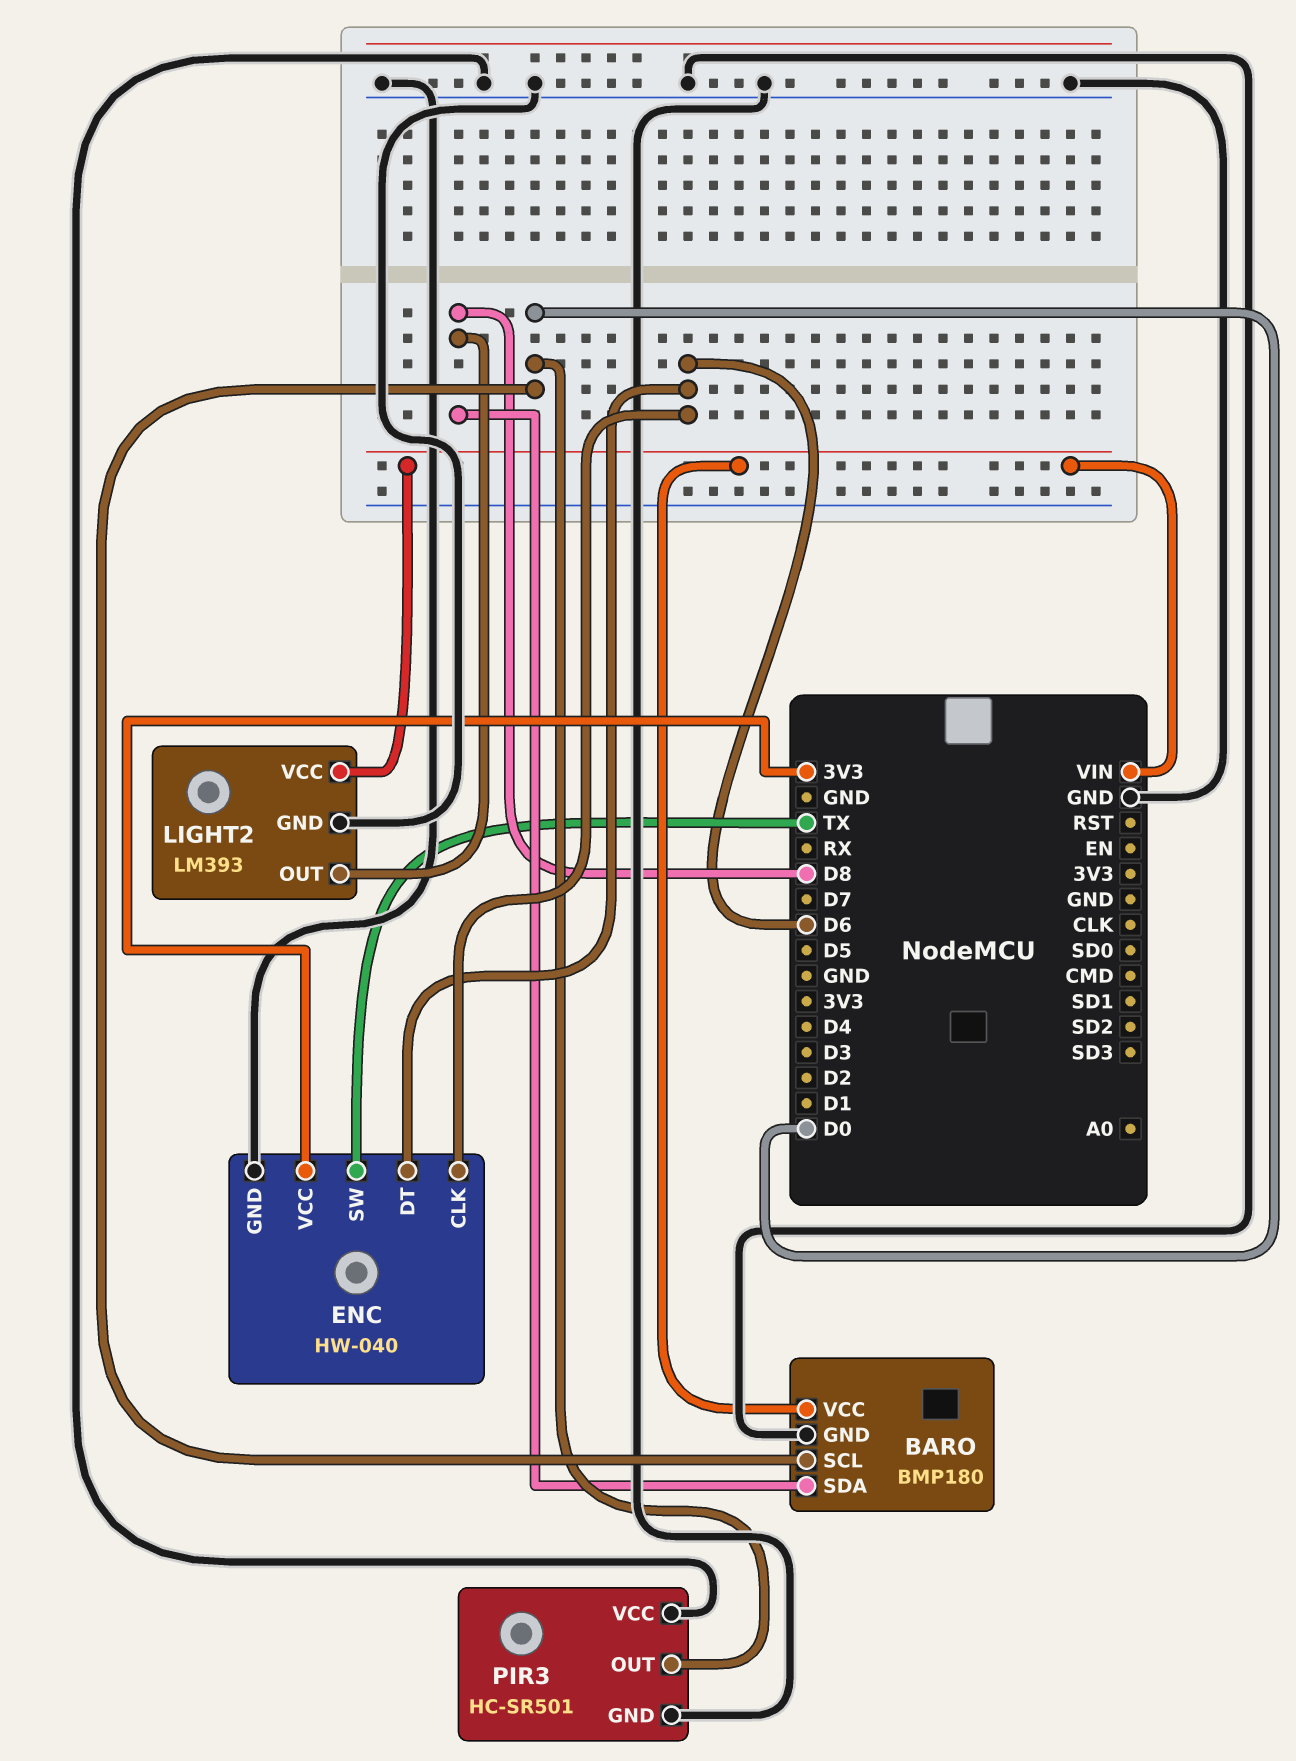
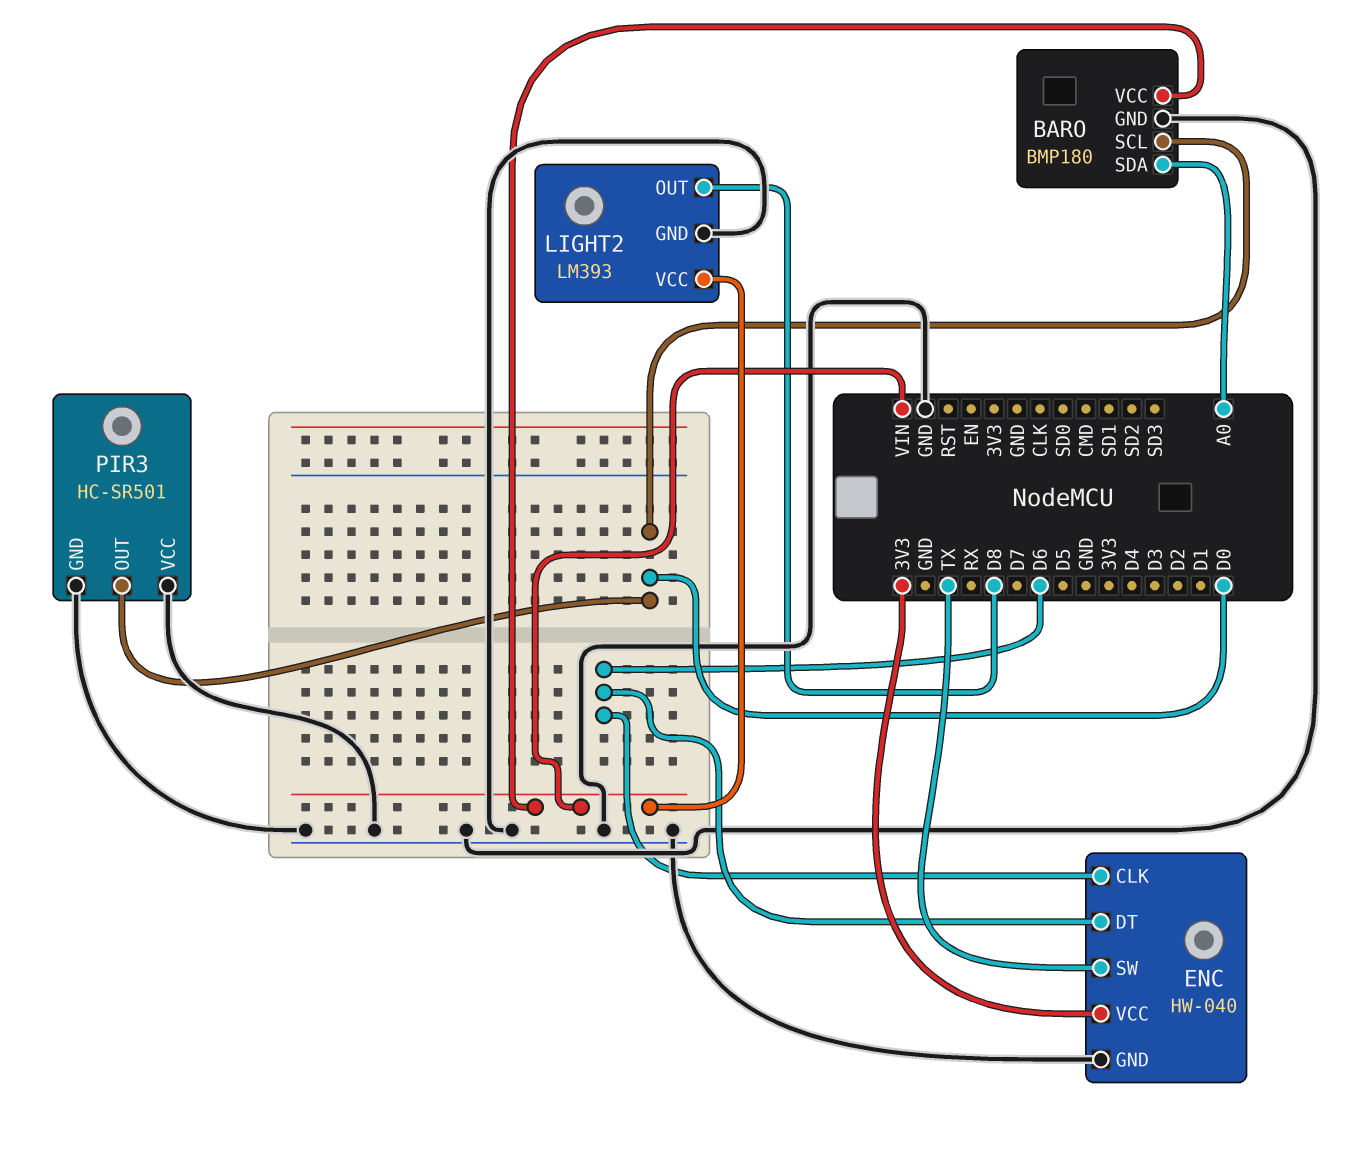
BARO pin SDA: D8 -> A0

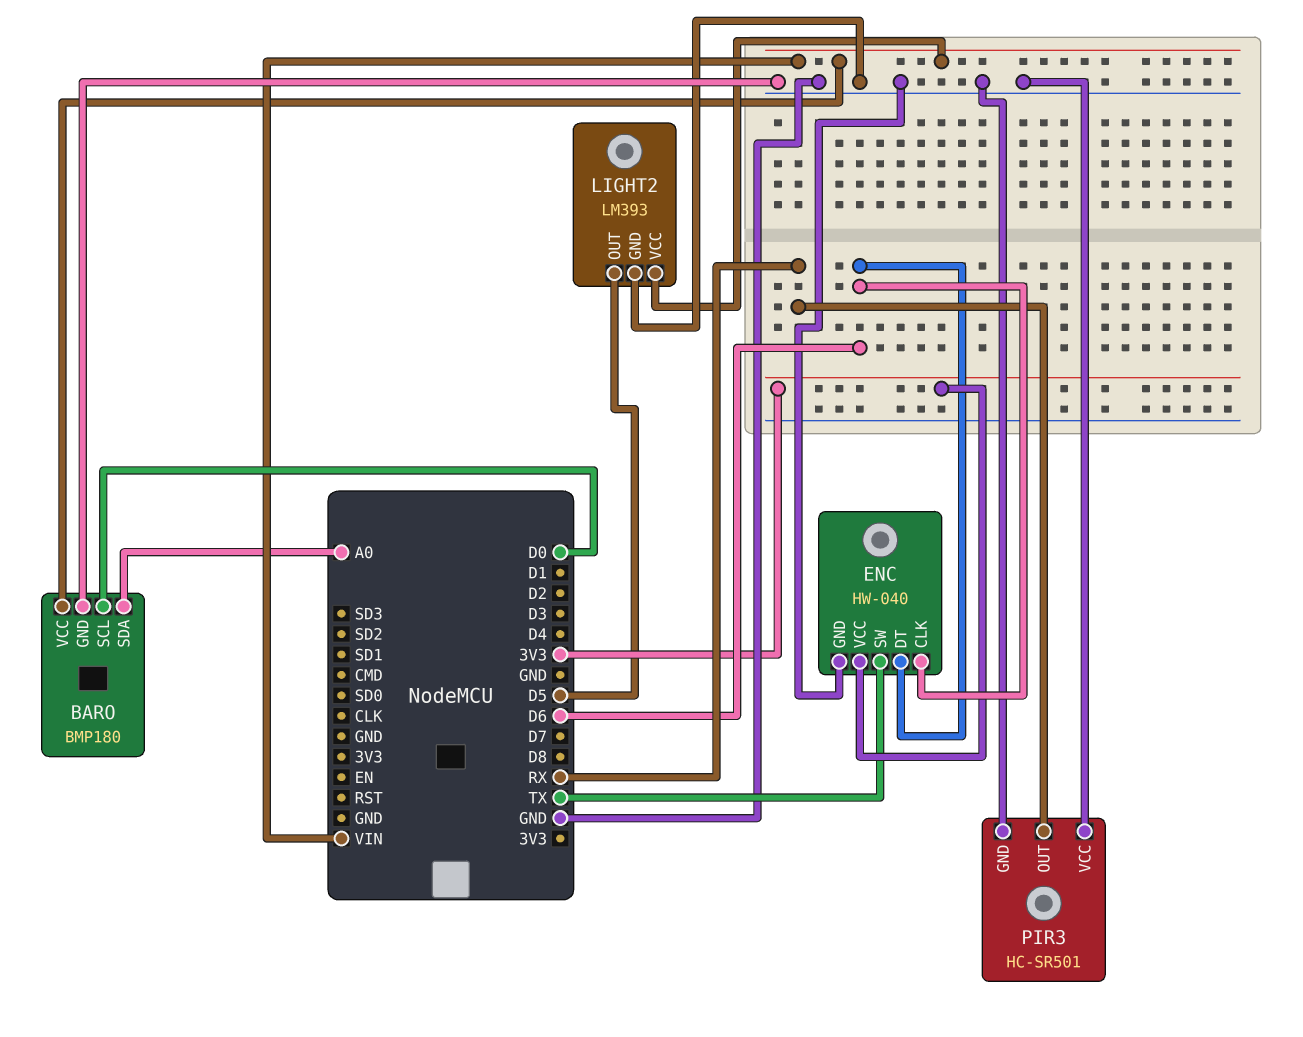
LIGHT2 pin OUT: D8 -> D5
PIR3 pin OUT: D0 -> RX

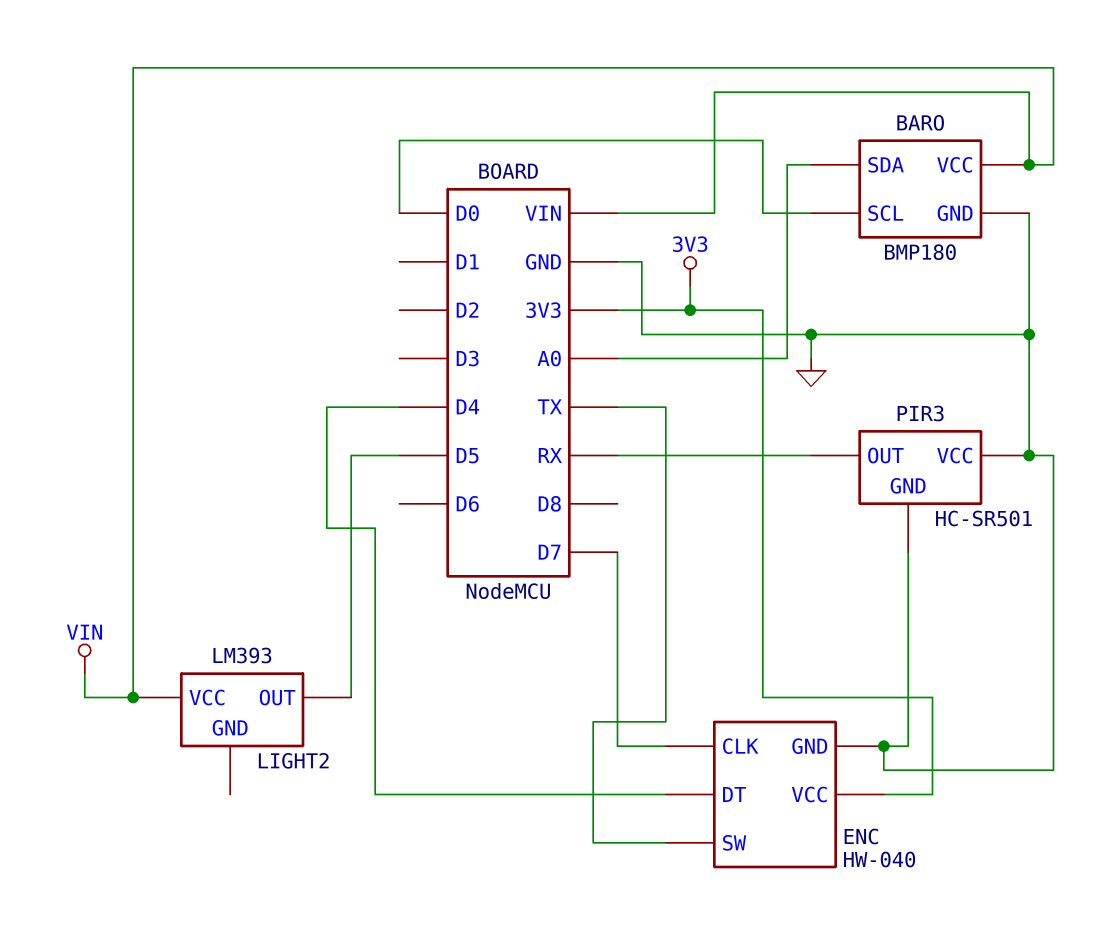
ENC pin CLK: D6 -> D7
ENC pin DT: D6 -> D4
LIGHT2 pin GND: GND -> none

